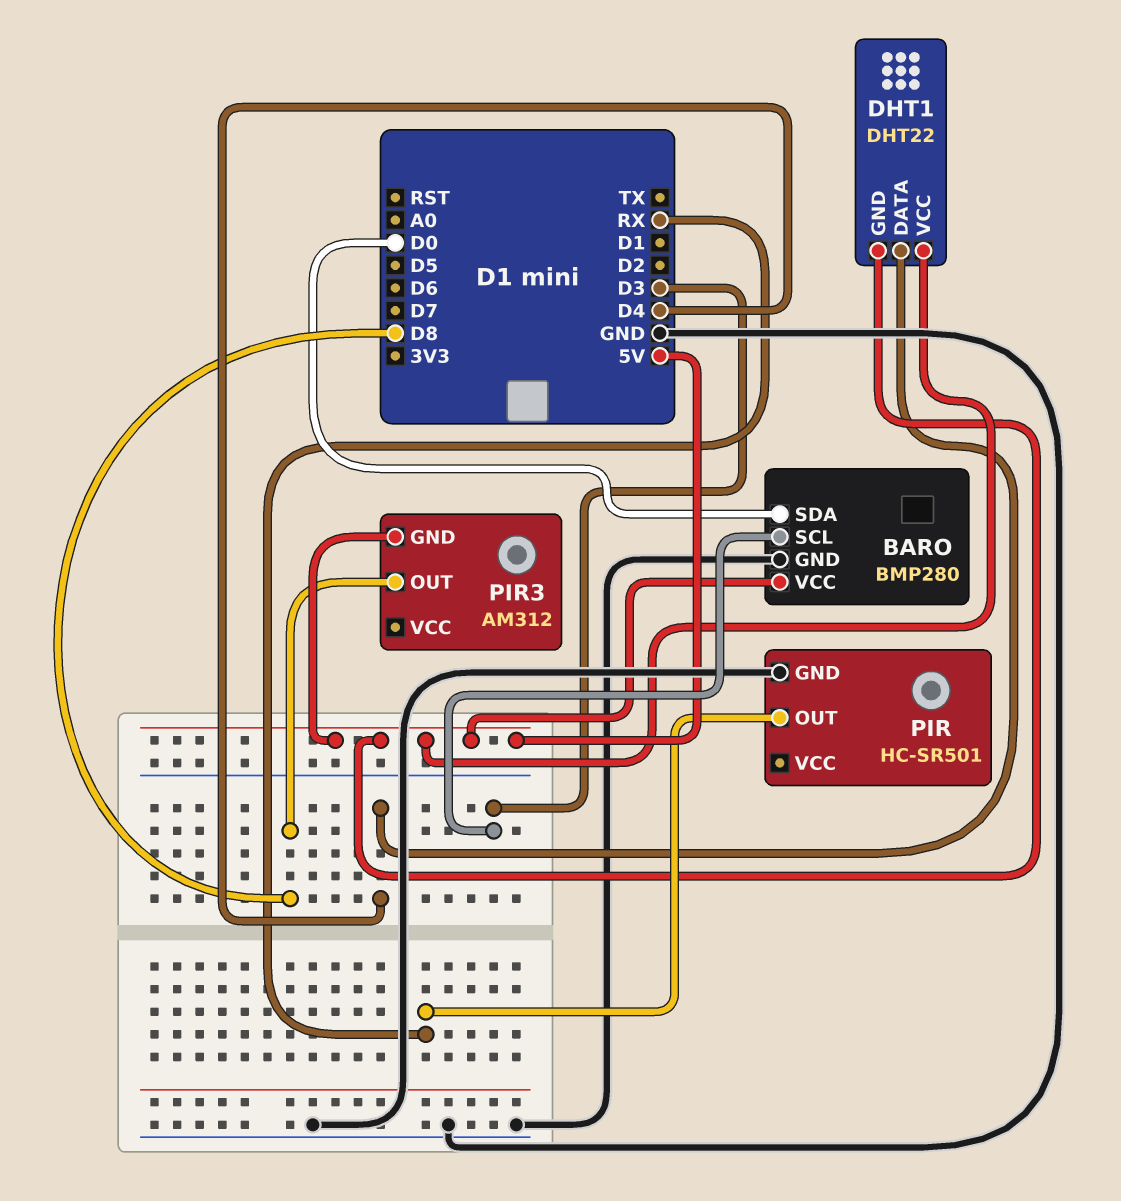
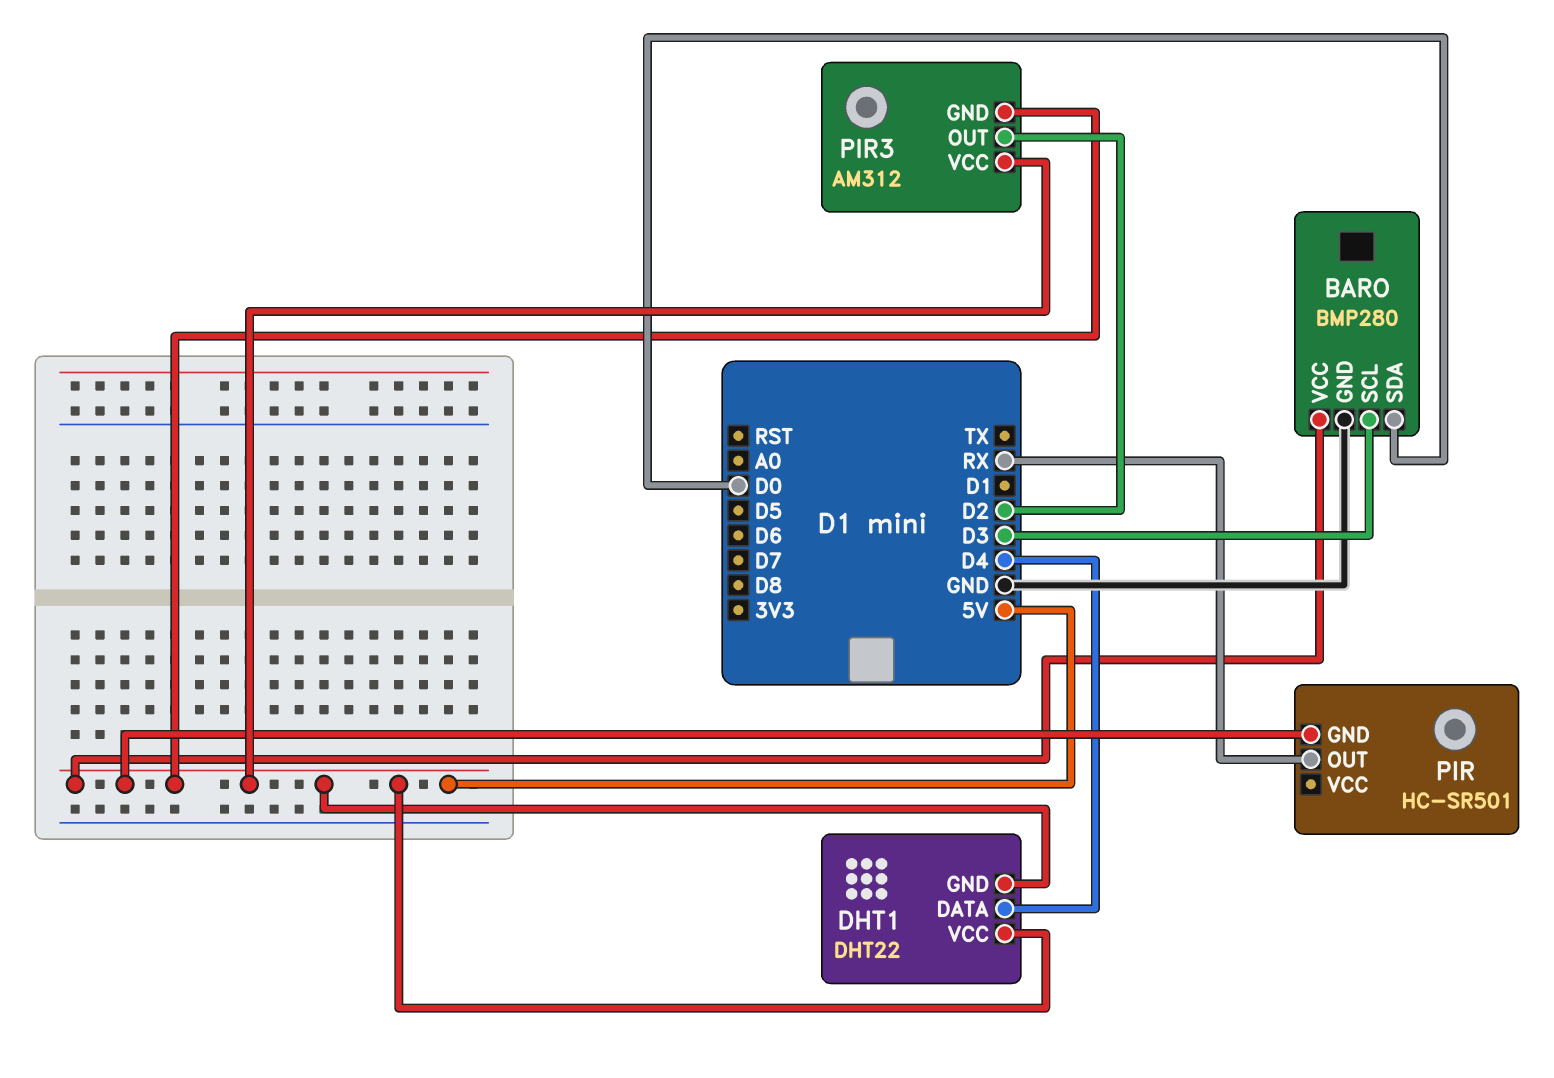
PIR pin GND: GND -> 5V
PIR3 pin OUT: D8 -> D2
PIR3 pin VCC: none -> 5V

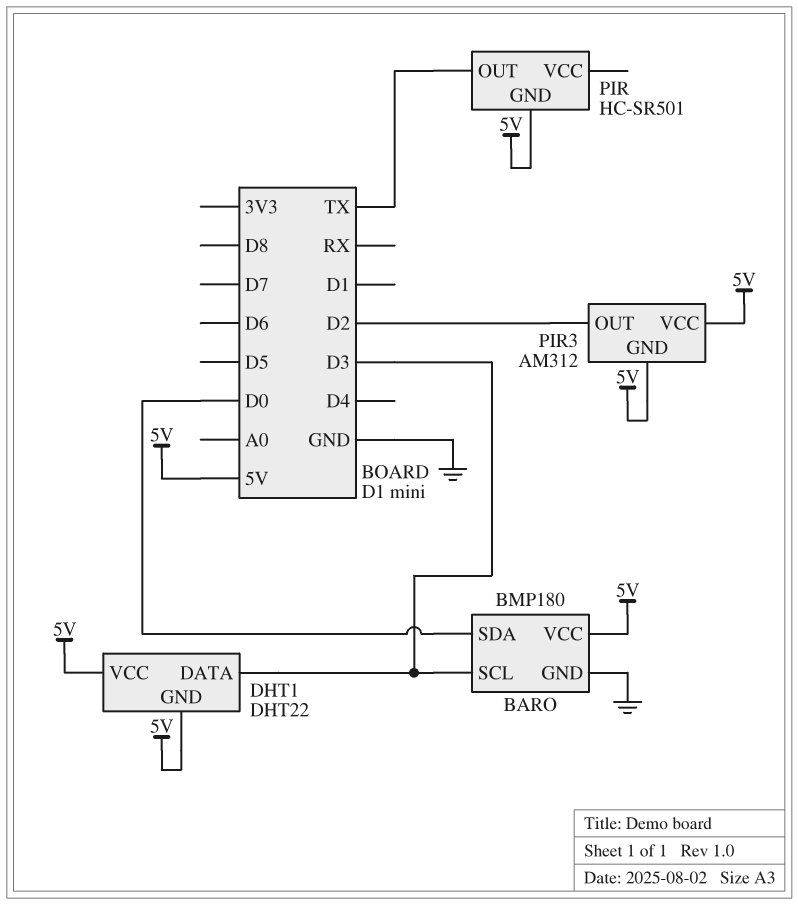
BARO: BMP280 -> BMP180
DHT1 pin DATA: D4 -> D3
PIR pin OUT: RX -> TX

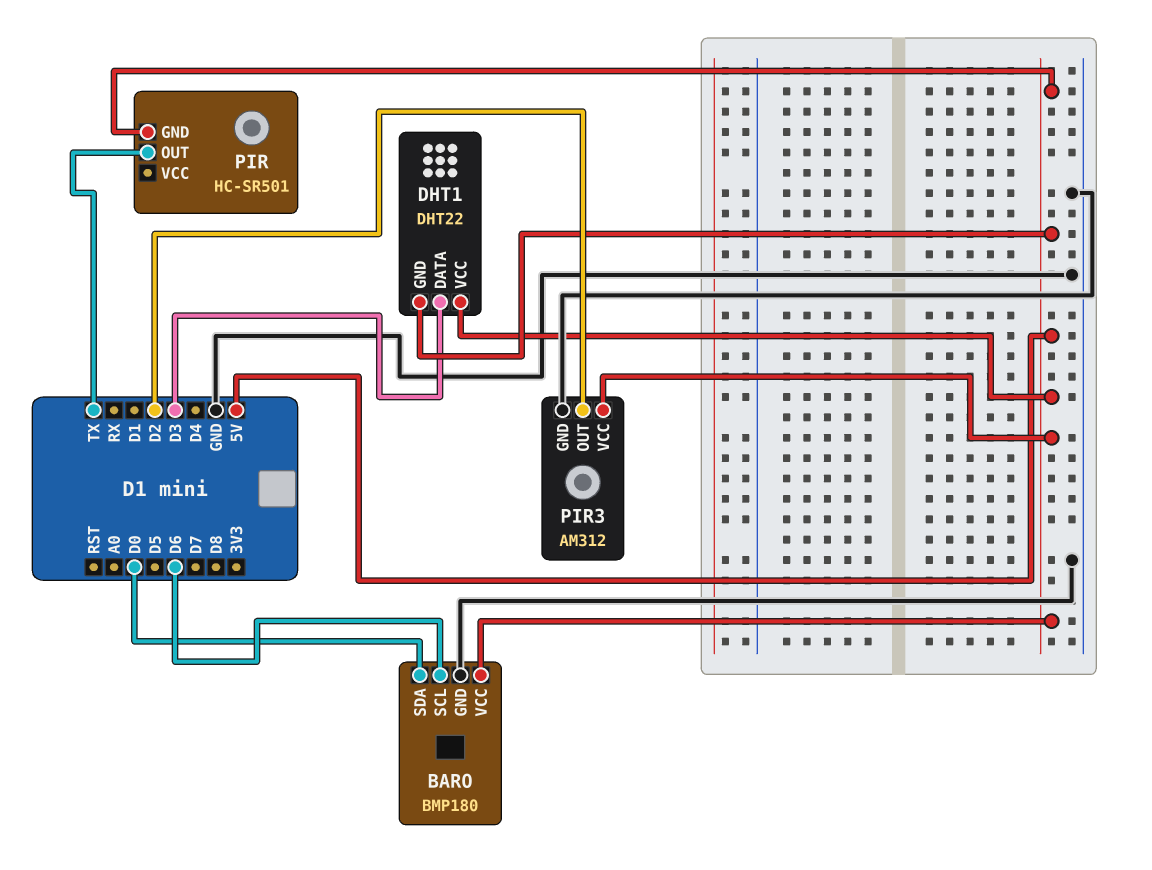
BARO pin SCL: D3 -> D6
PIR3 pin GND: 5V -> GND

